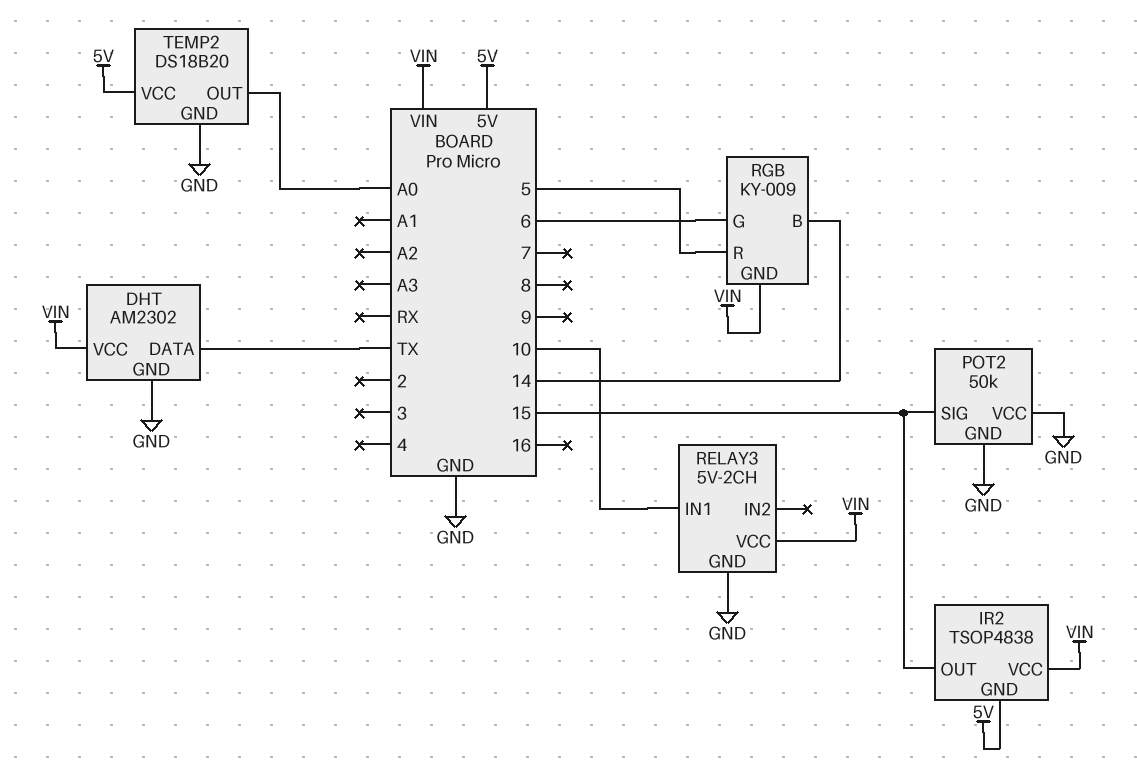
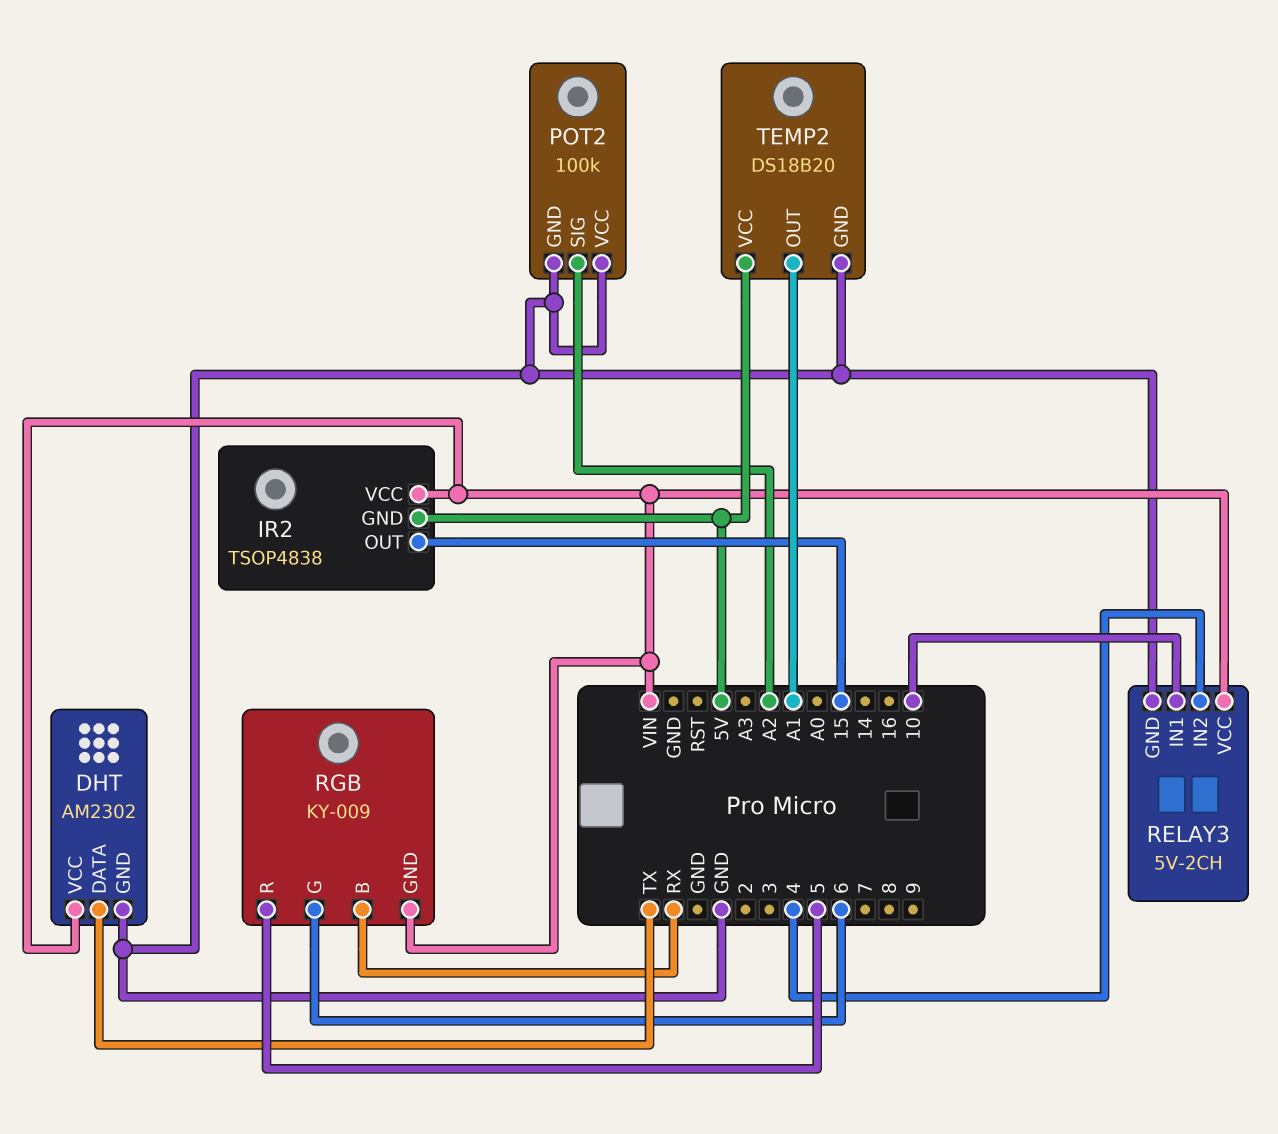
POT2: 50k -> 100k
POT2 pin SIG: 15 -> A2
RELAY3 pin IN2: none -> 4
RGB pin B: 14 -> RX
TEMP2 pin OUT: A0 -> A1

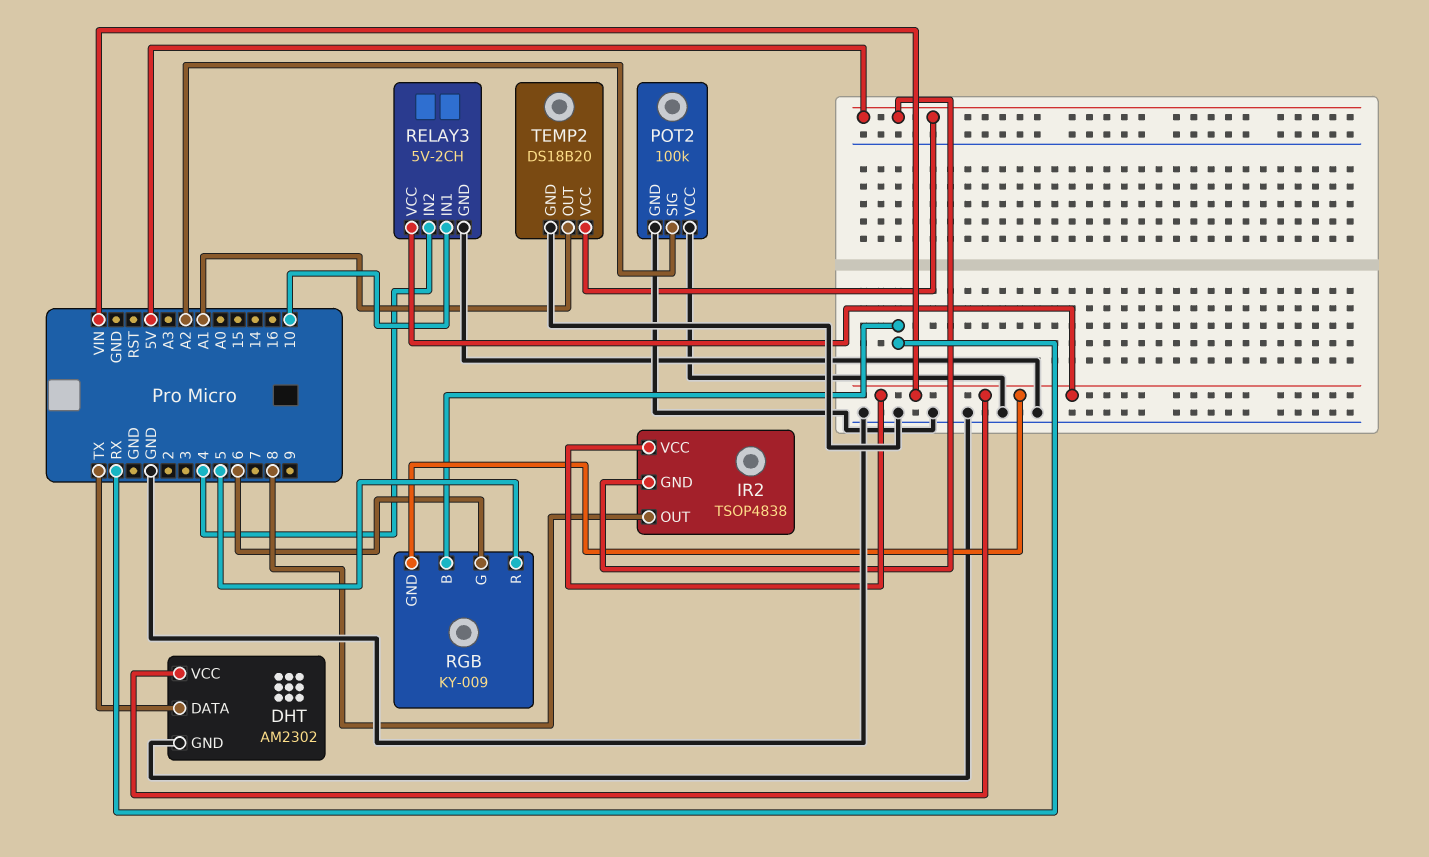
IR2 pin OUT: 15 -> 8

